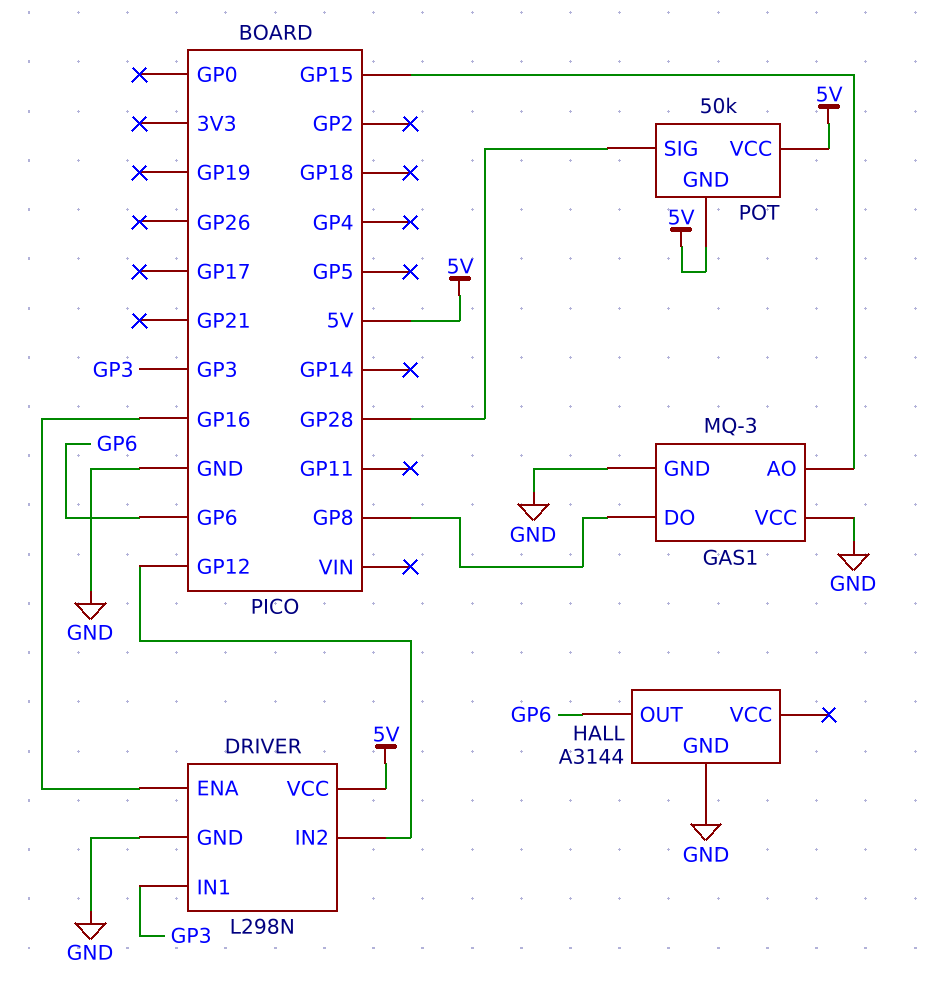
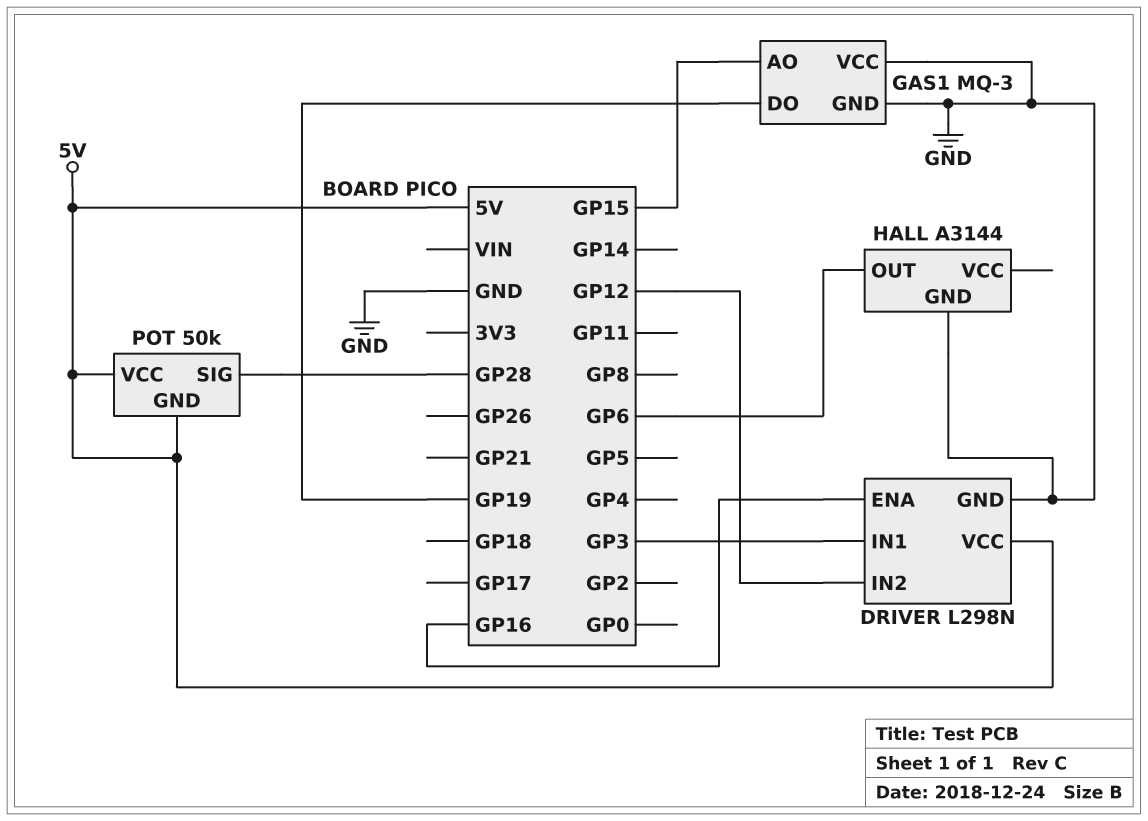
GAS1 pin DO: GP8 -> GP19

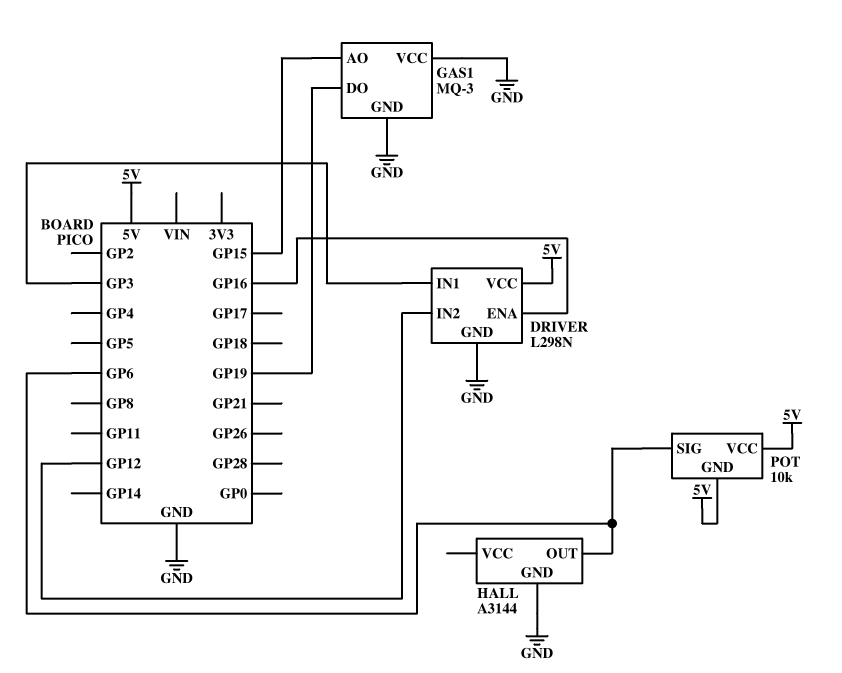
POT: 50k -> 10k
POT pin SIG: GP28 -> GP6

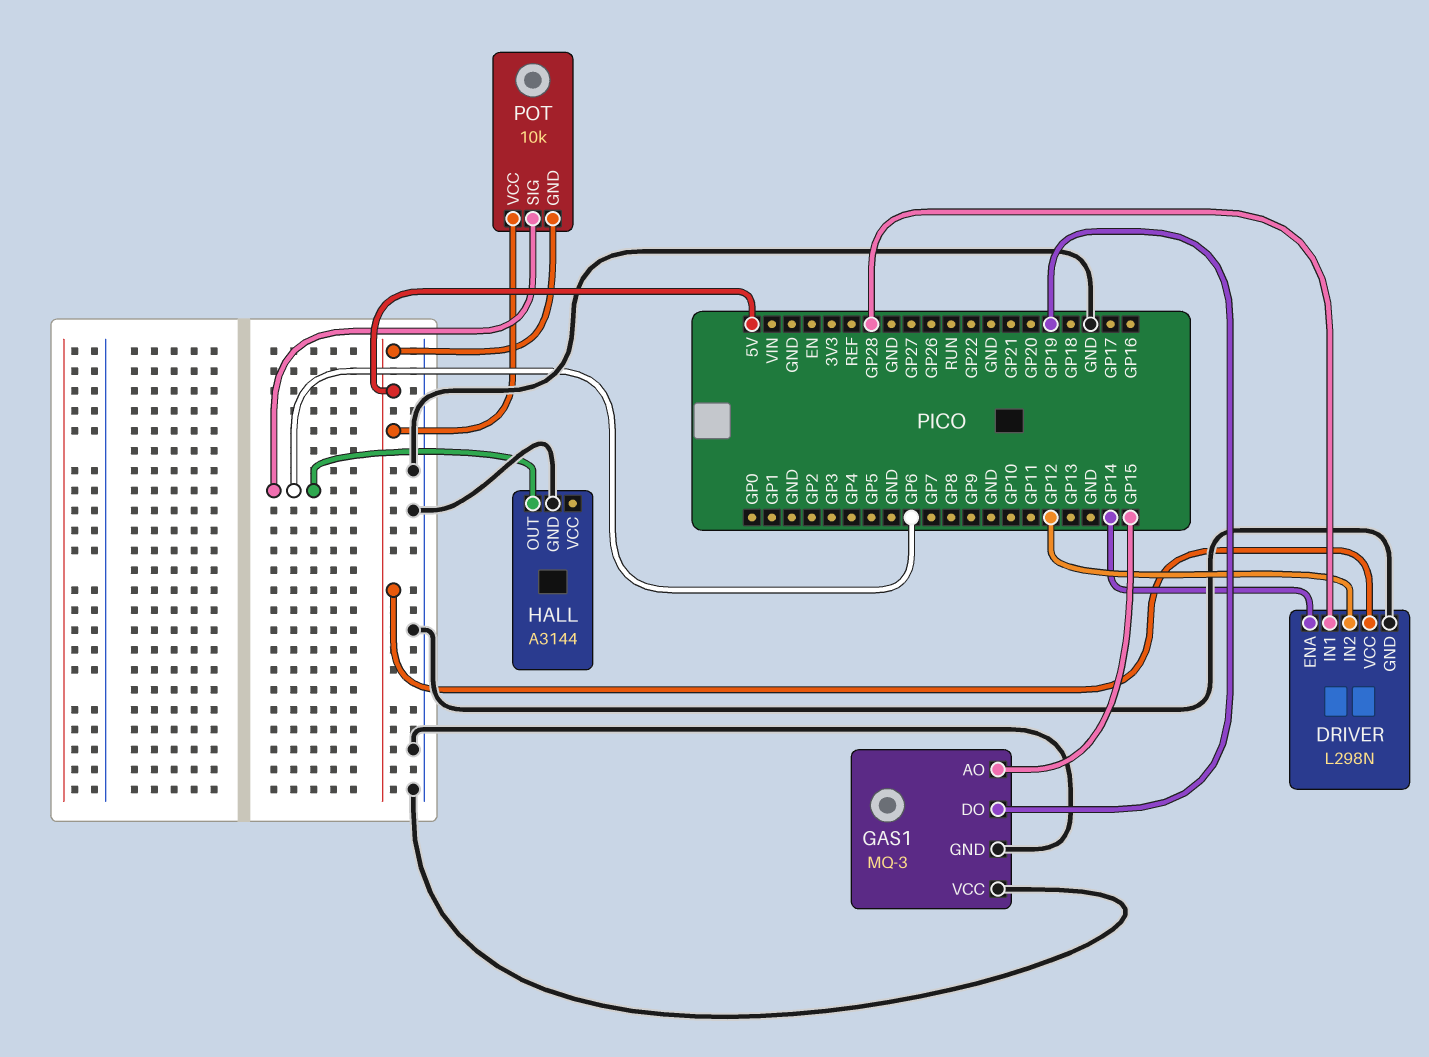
DRIVER pin ENA: GP16 -> GP14
DRIVER pin IN1: GP3 -> GP28

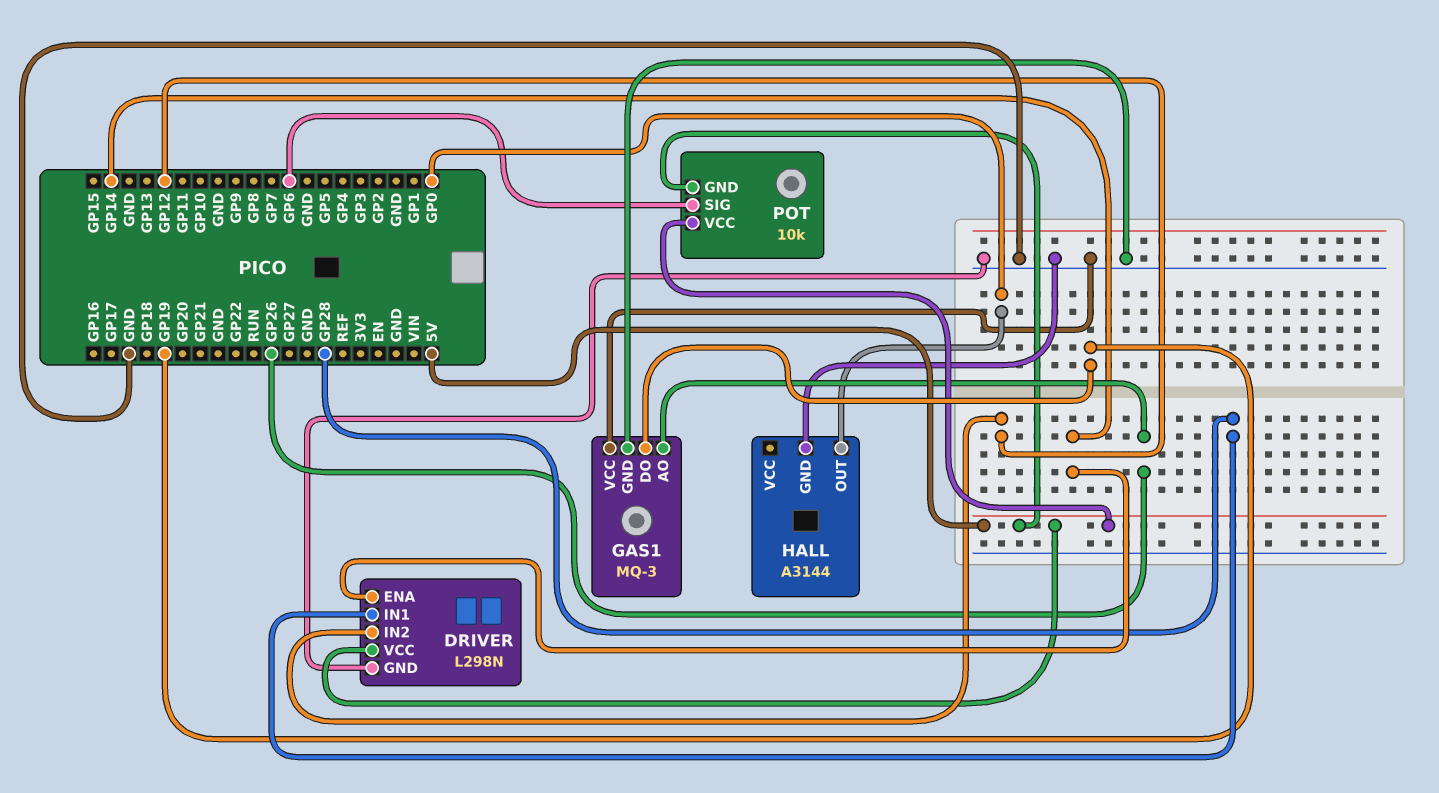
GAS1 pin AO: GP15 -> GP26
HALL pin OUT: GP6 -> GP0

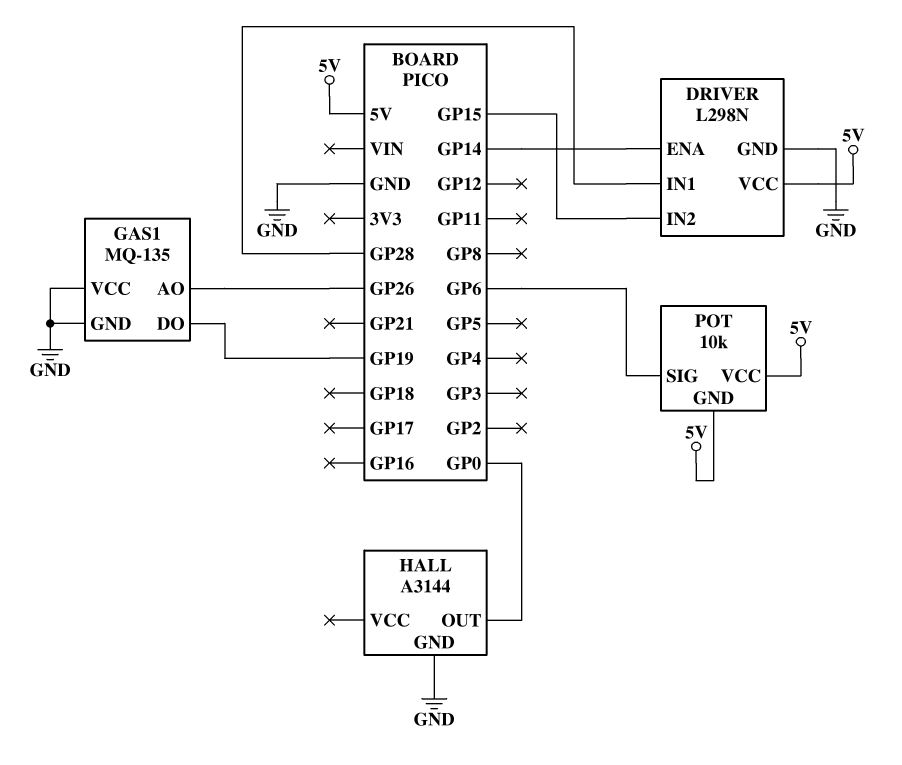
DRIVER pin IN2: GP12 -> GP15
GAS1: MQ-3 -> MQ-135

